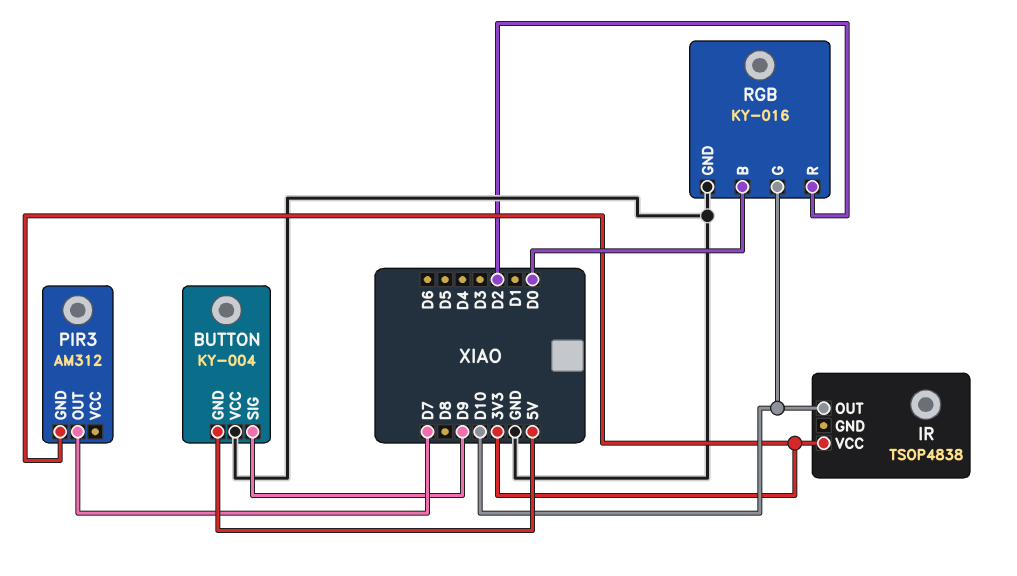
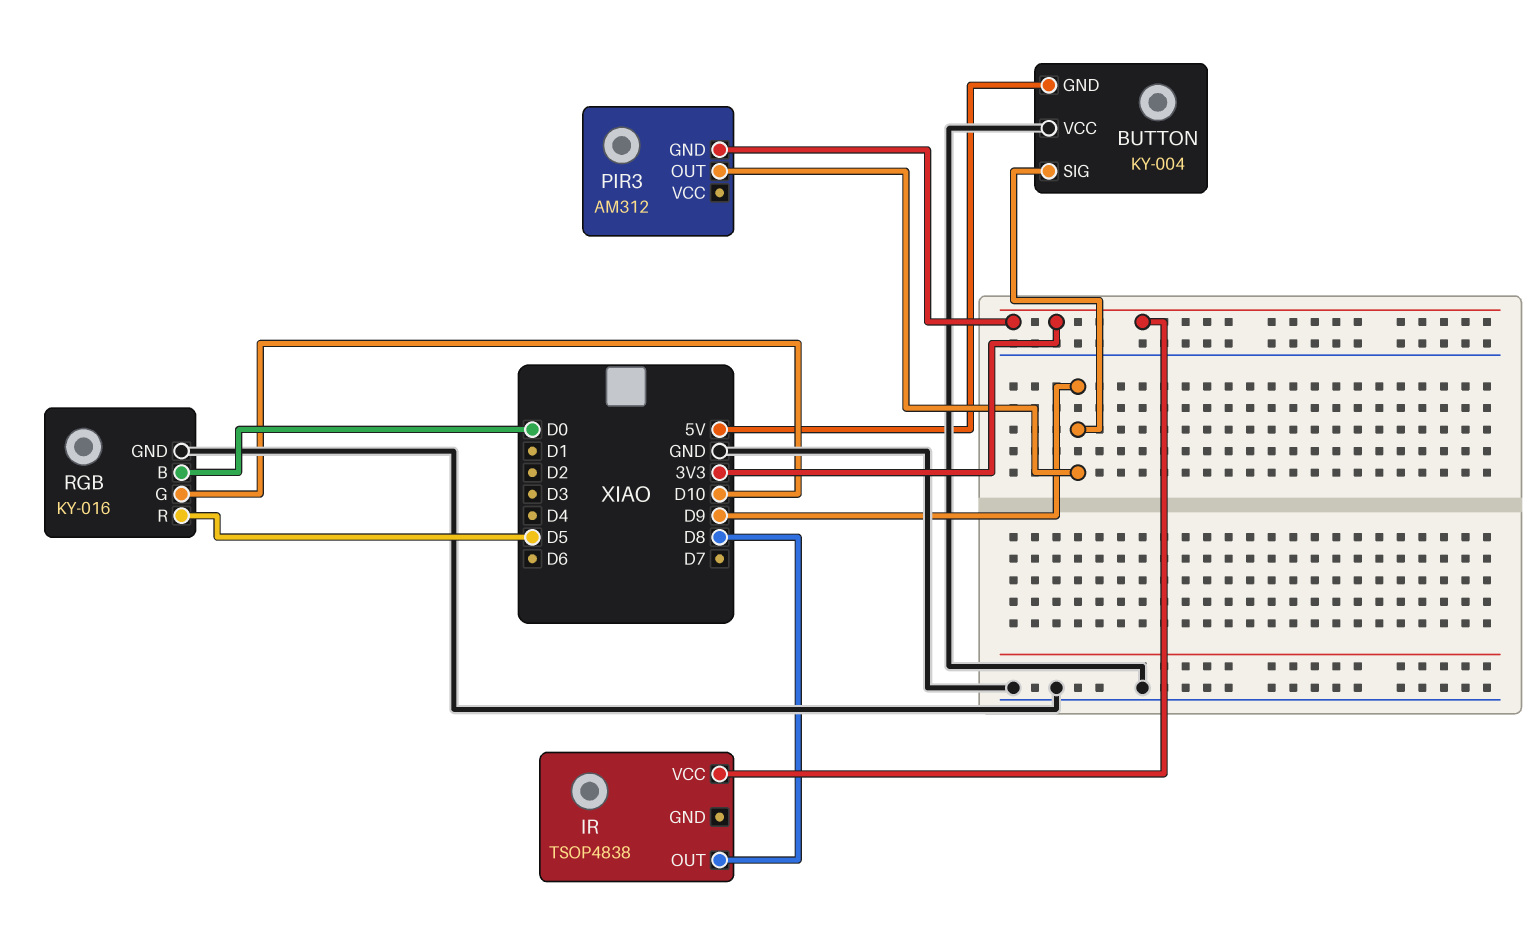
IR pin OUT: D10 -> D8
PIR3 pin OUT: D7 -> D9
RGB pin R: D2 -> D5

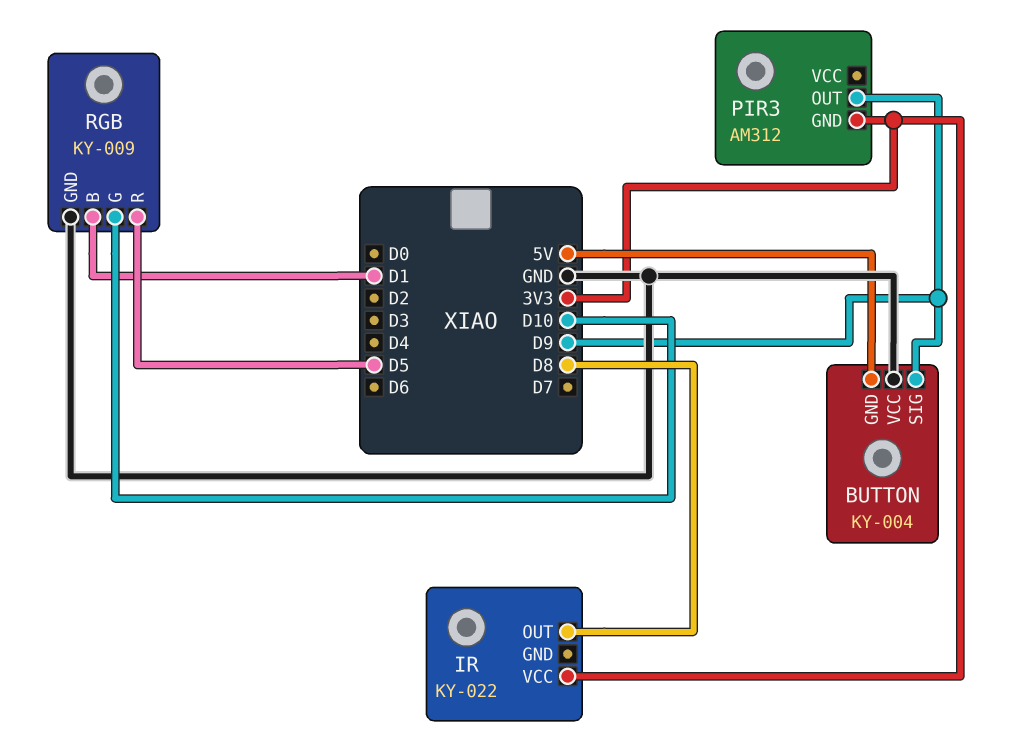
IR: TSOP4838 -> KY-022
RGB: KY-016 -> KY-009
RGB pin B: D0 -> D1

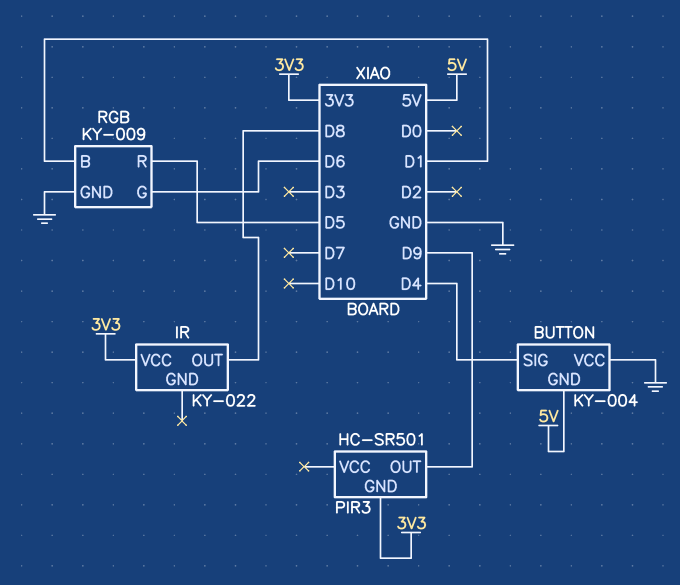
BUTTON pin SIG: D9 -> D4
PIR3: AM312 -> HC-SR501
RGB pin G: D10 -> D6

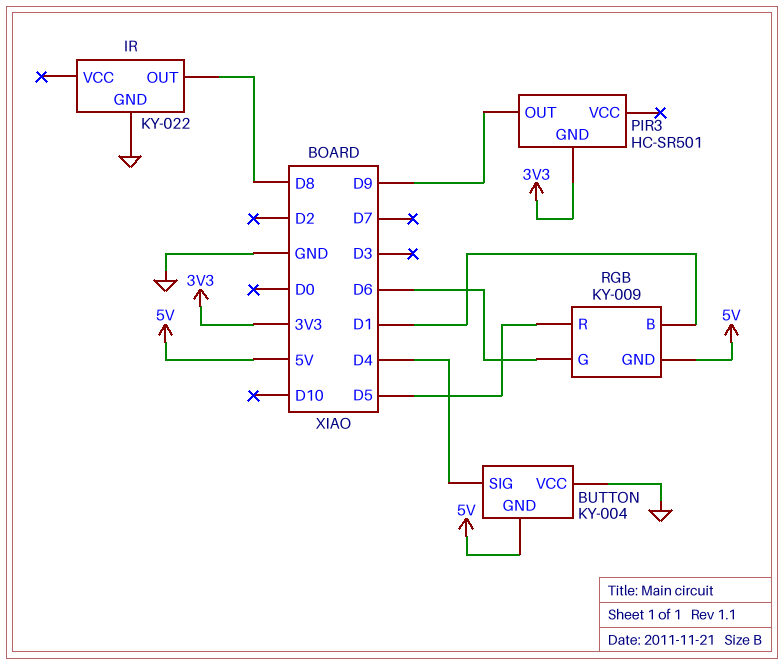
IR pin GND: none -> GND
IR pin VCC: 3V3 -> none
RGB pin GND: GND -> 5V

